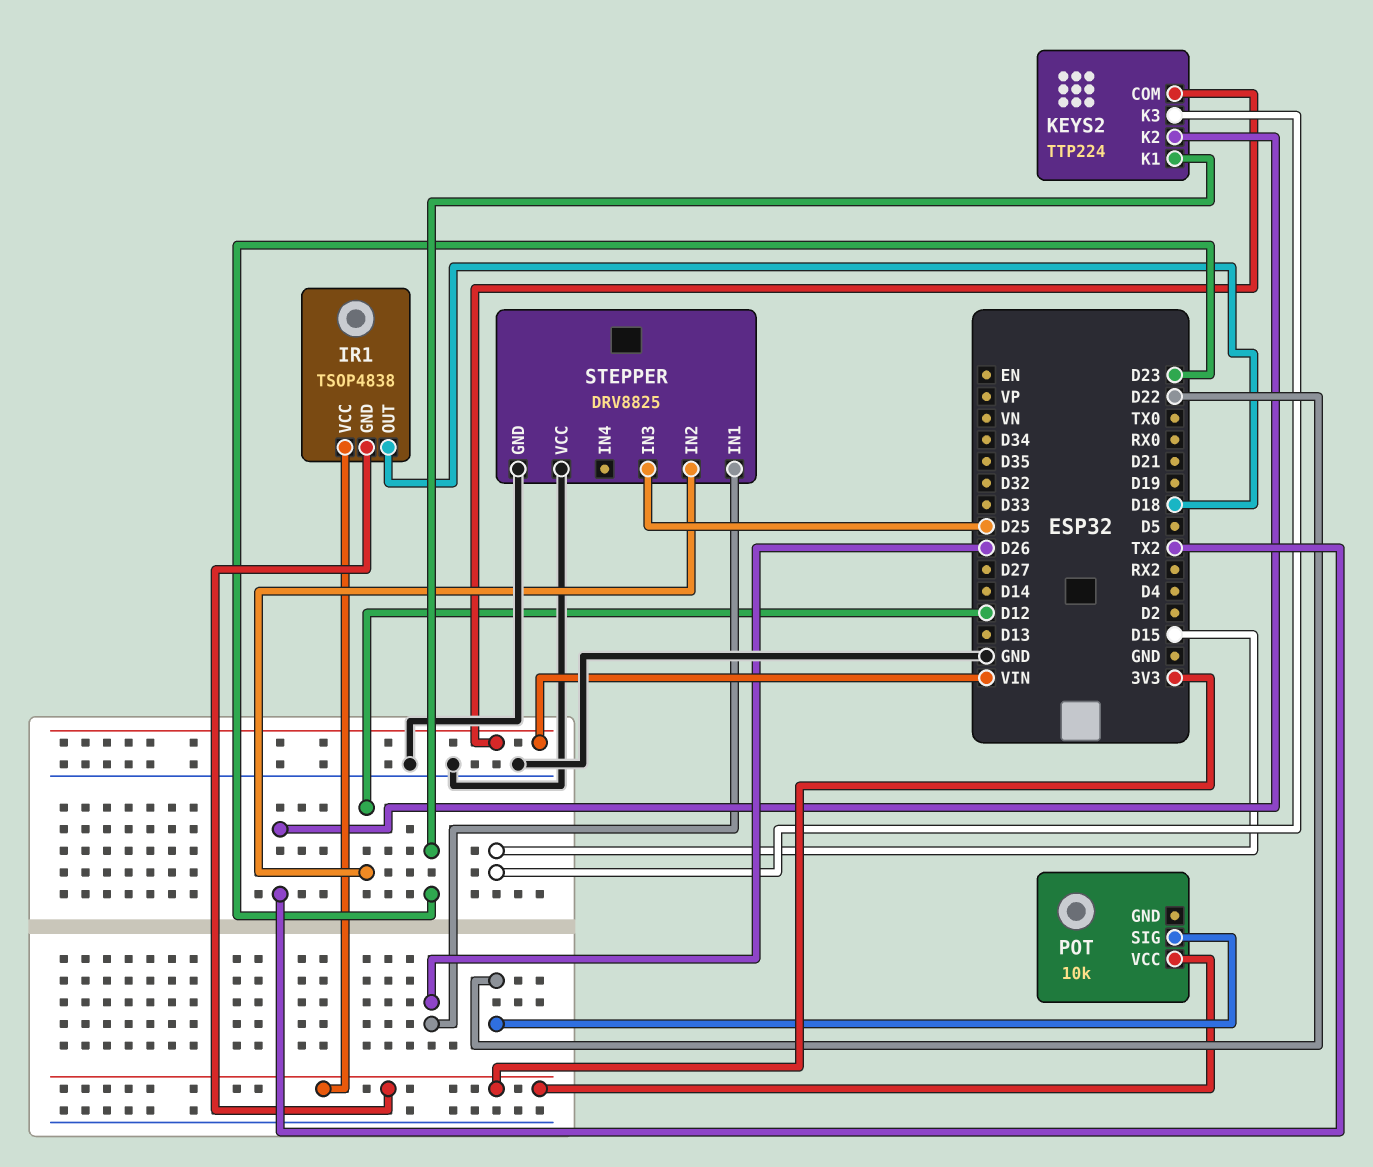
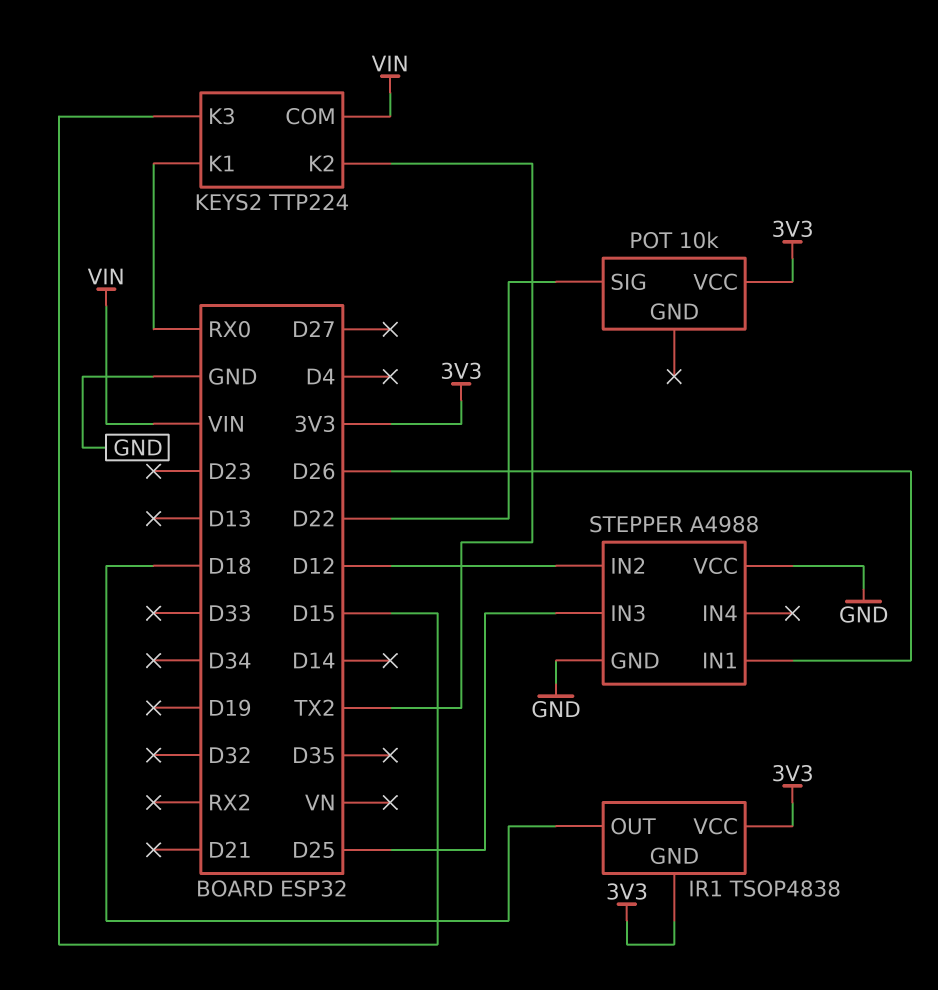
KEYS2 pin K1: D23 -> RX0
STEPPER: DRV8825 -> A4988

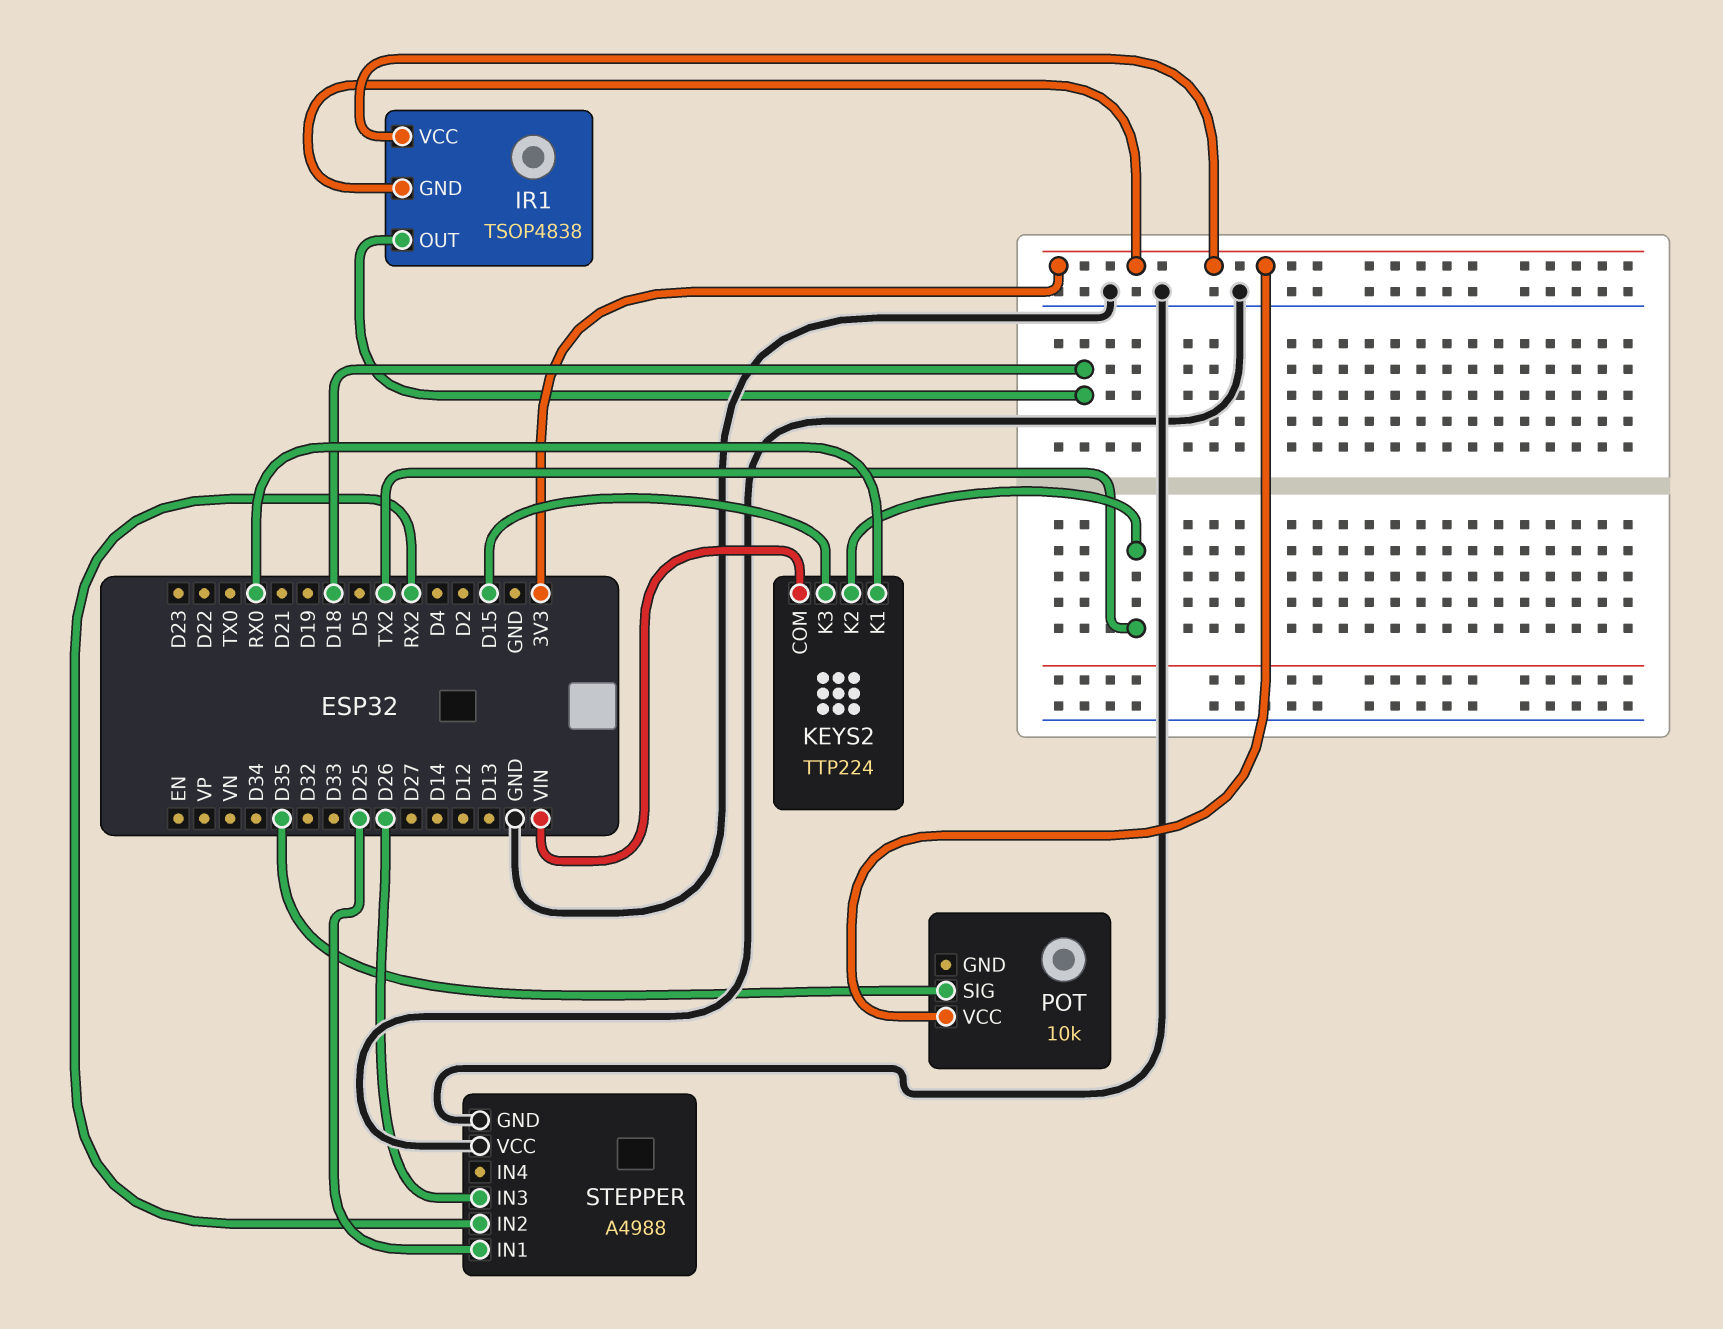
POT pin SIG: D22 -> D35
STEPPER pin IN1: D26 -> D25
STEPPER pin IN2: D12 -> RX2
STEPPER pin IN3: D25 -> D26

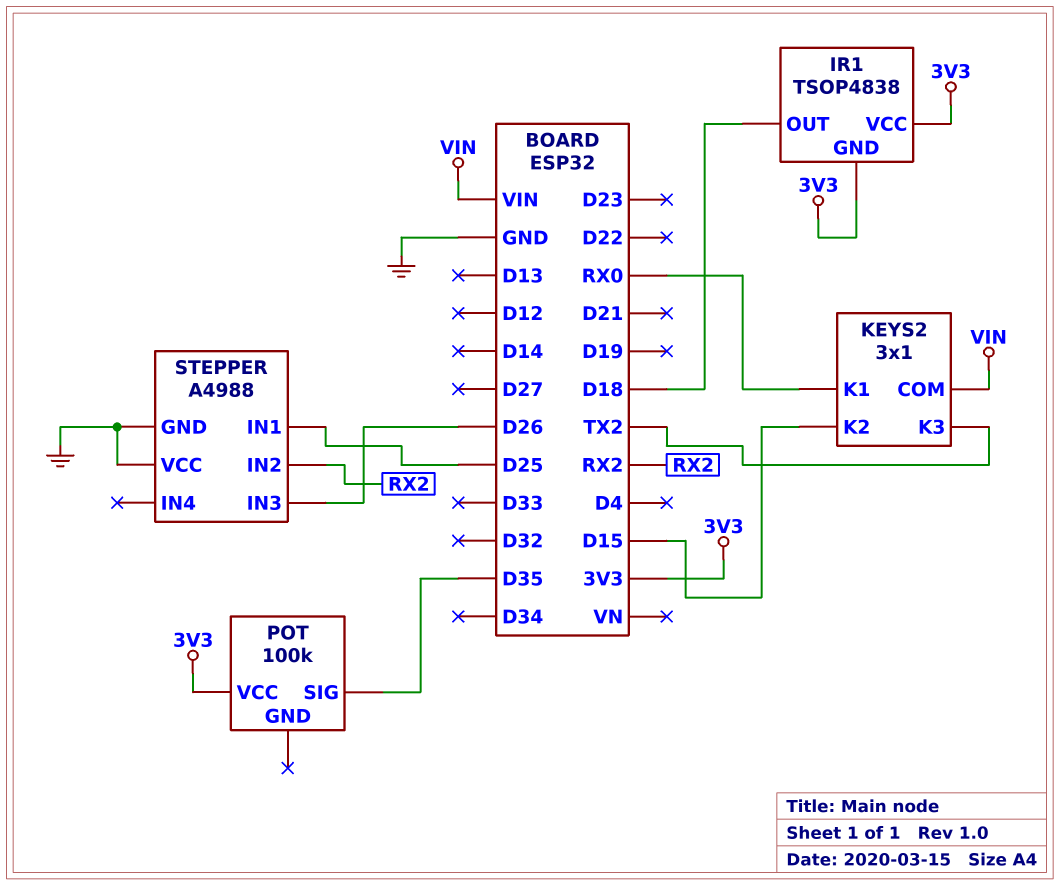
KEYS2: TTP224 -> 3x1
KEYS2 pin K2: TX2 -> D15
KEYS2 pin K3: D15 -> TX2
POT: 10k -> 100k

